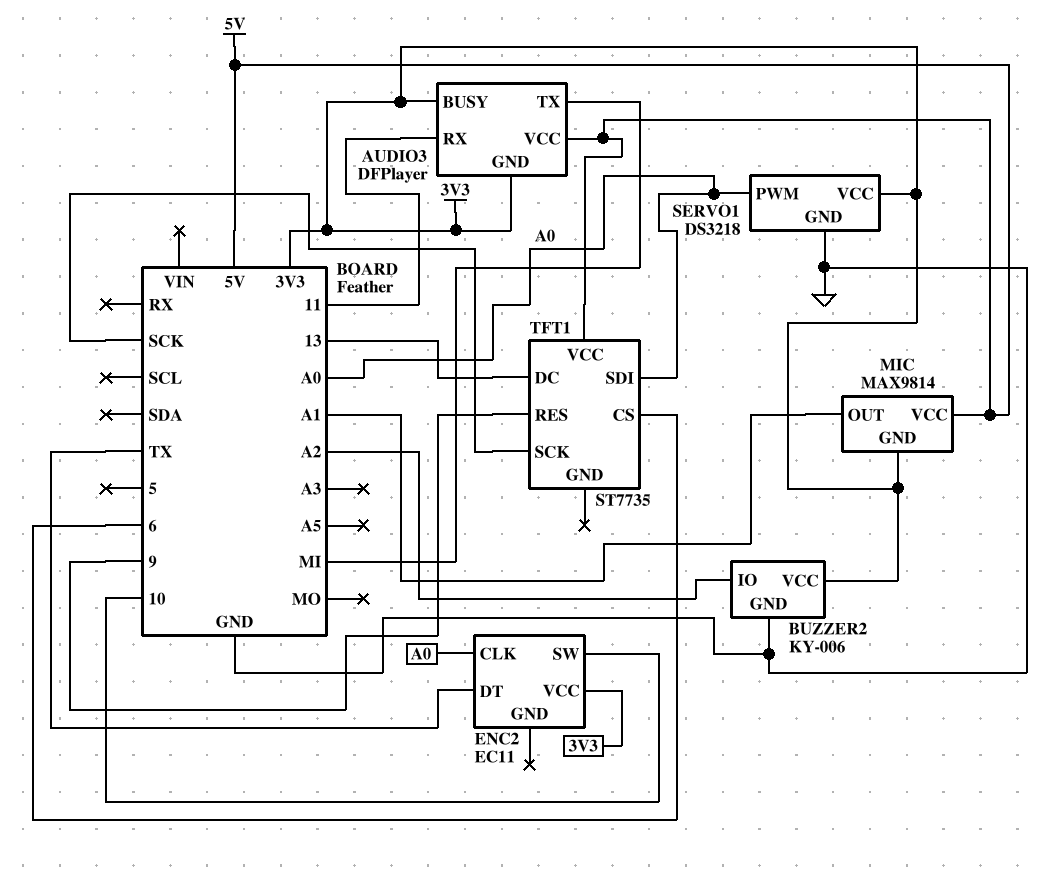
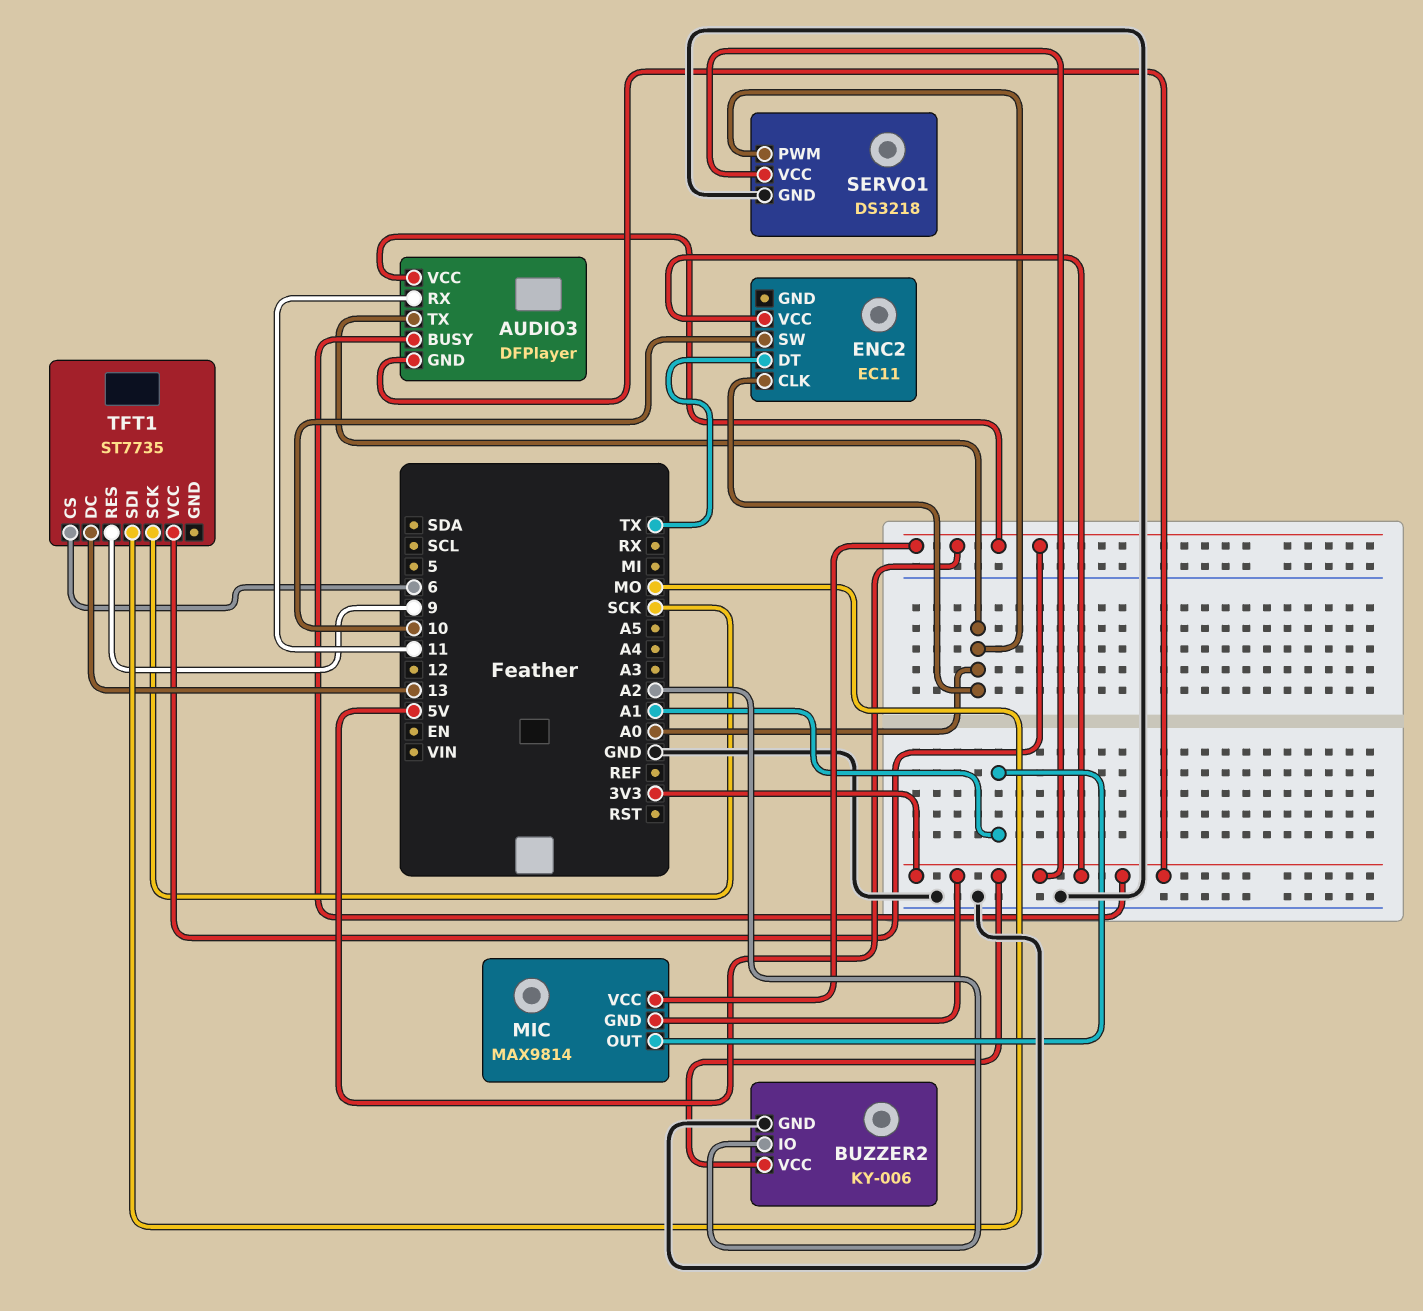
AUDIO3 pin TX: MI -> A0
TFT1 pin SDI: A0 -> MO

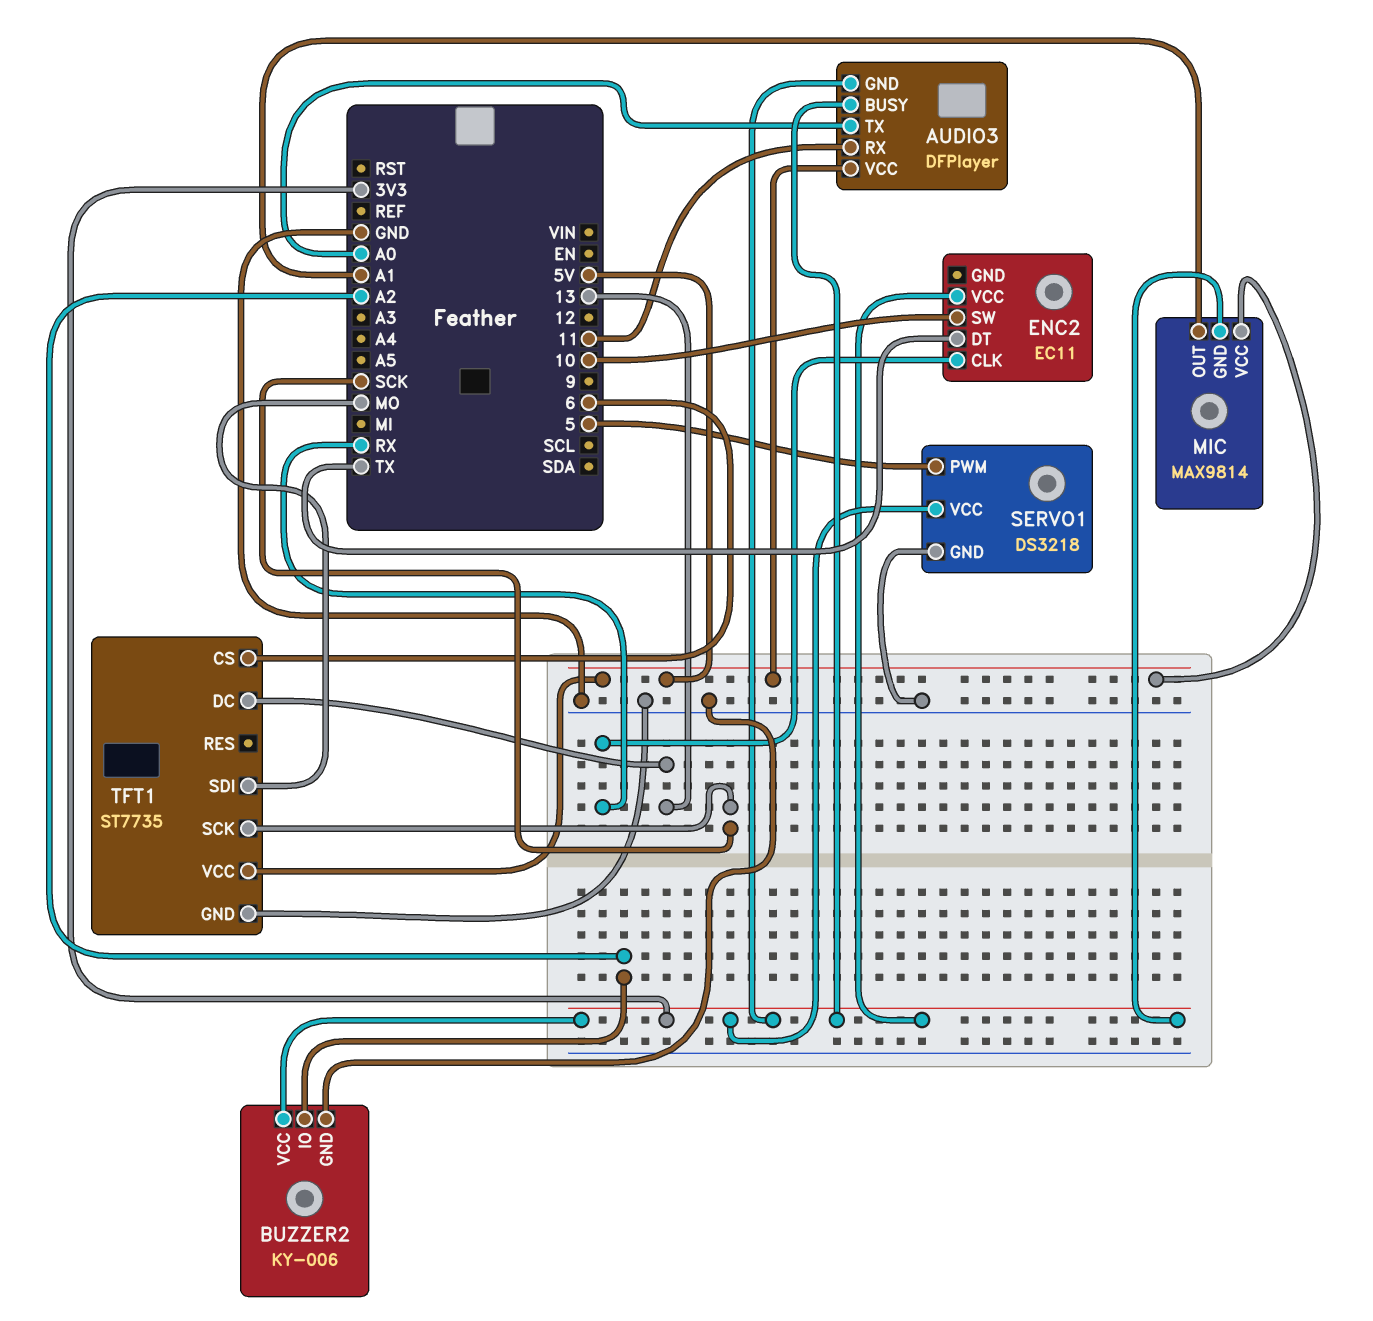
ENC2 pin CLK: A0 -> RX
SERVO1 pin PWM: A0 -> 5
TFT1 pin GND: none -> GND
TFT1 pin RES: 9 -> none

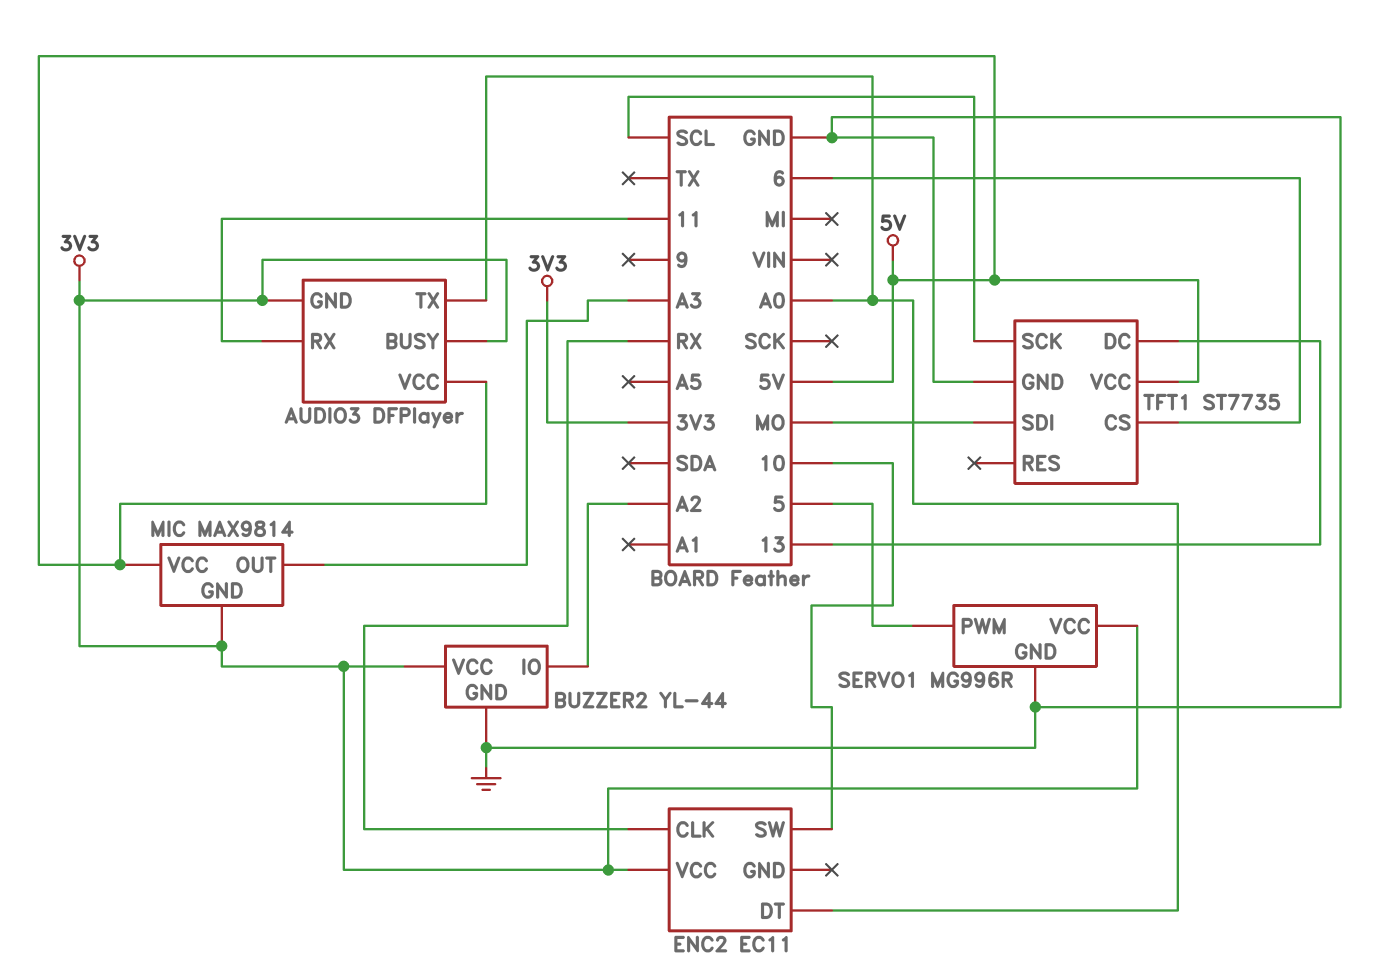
BUZZER2: KY-006 -> YL-44
ENC2 pin DT: TX -> A0
MIC pin OUT: A1 -> A3
SERVO1: DS3218 -> MG996R
TFT1 pin SCK: SCK -> SCL

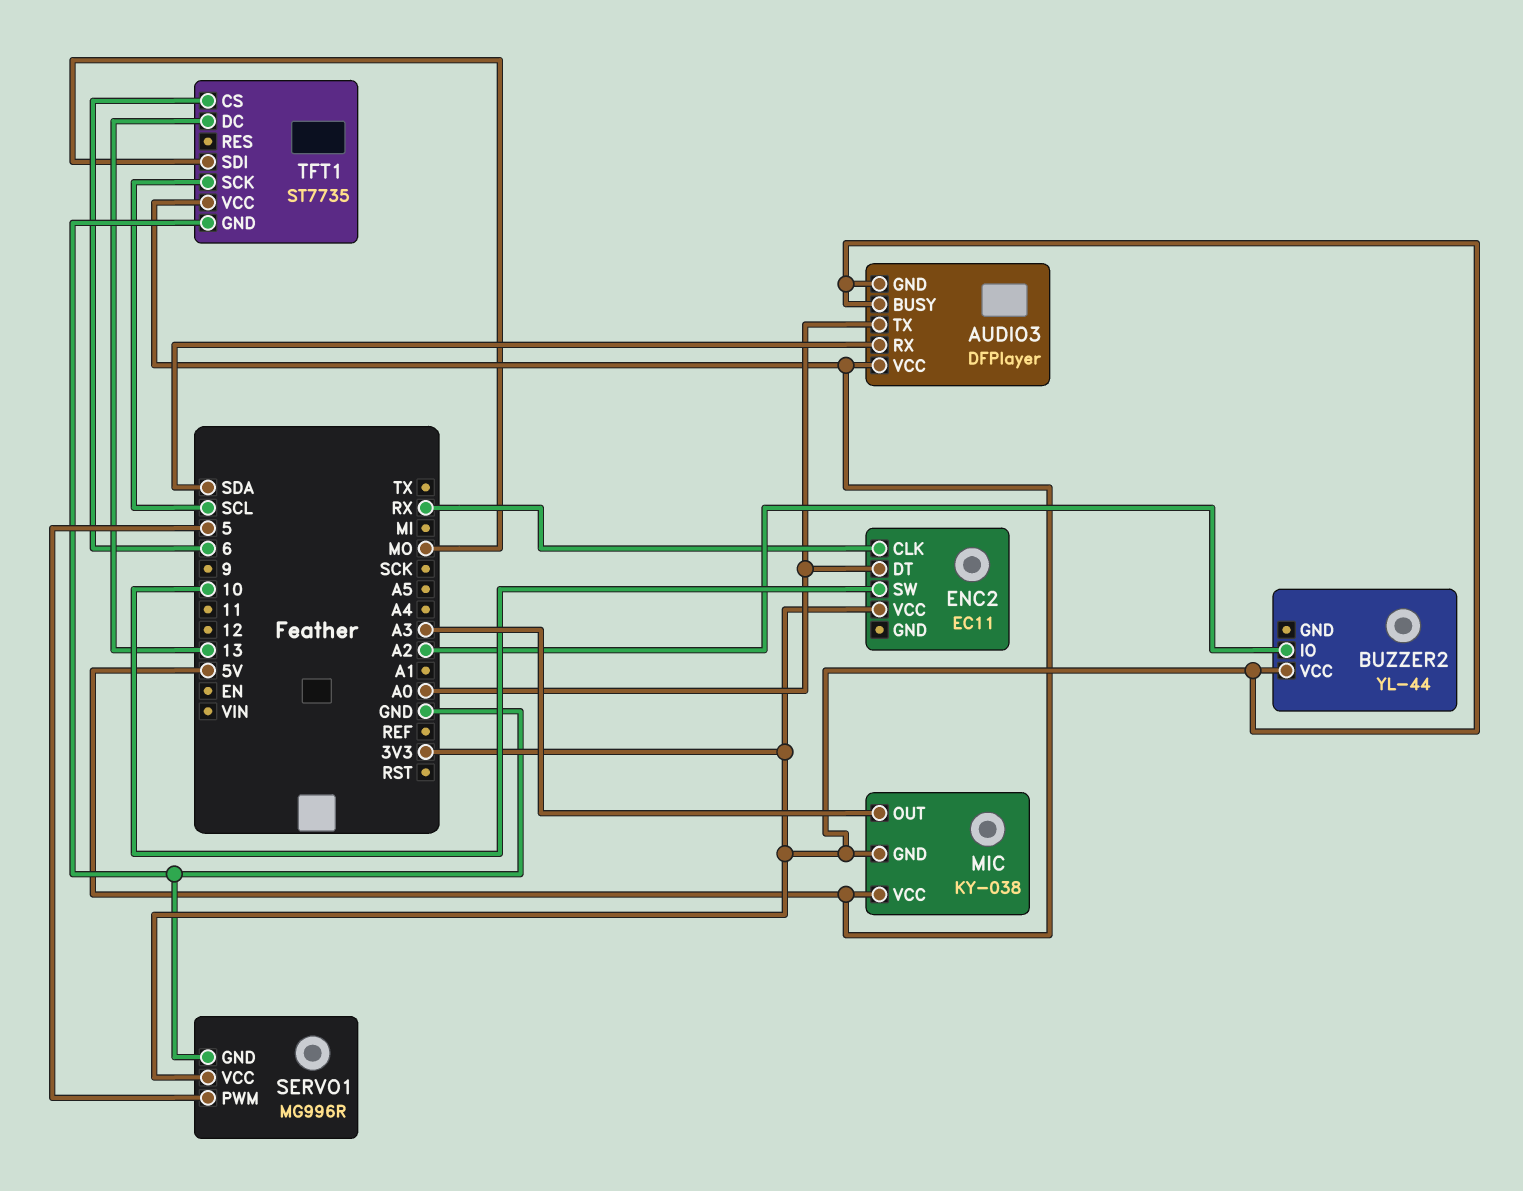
AUDIO3 pin RX: 11 -> SDA
BUZZER2 pin GND: GND -> none
MIC: MAX9814 -> KY-038

